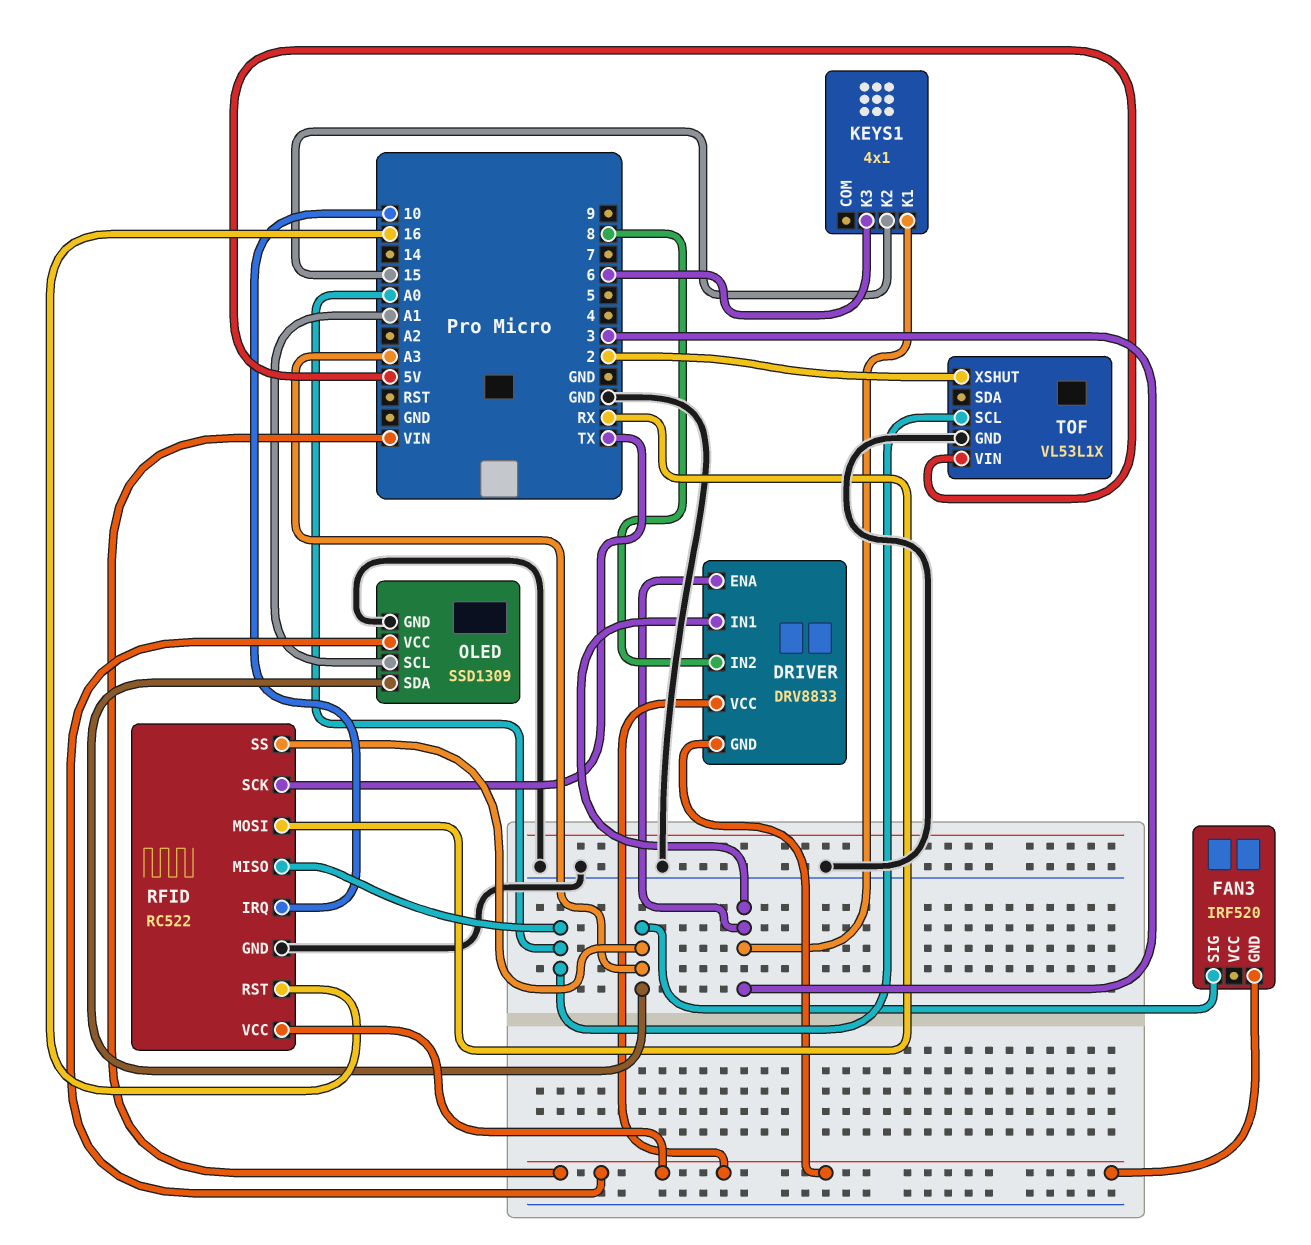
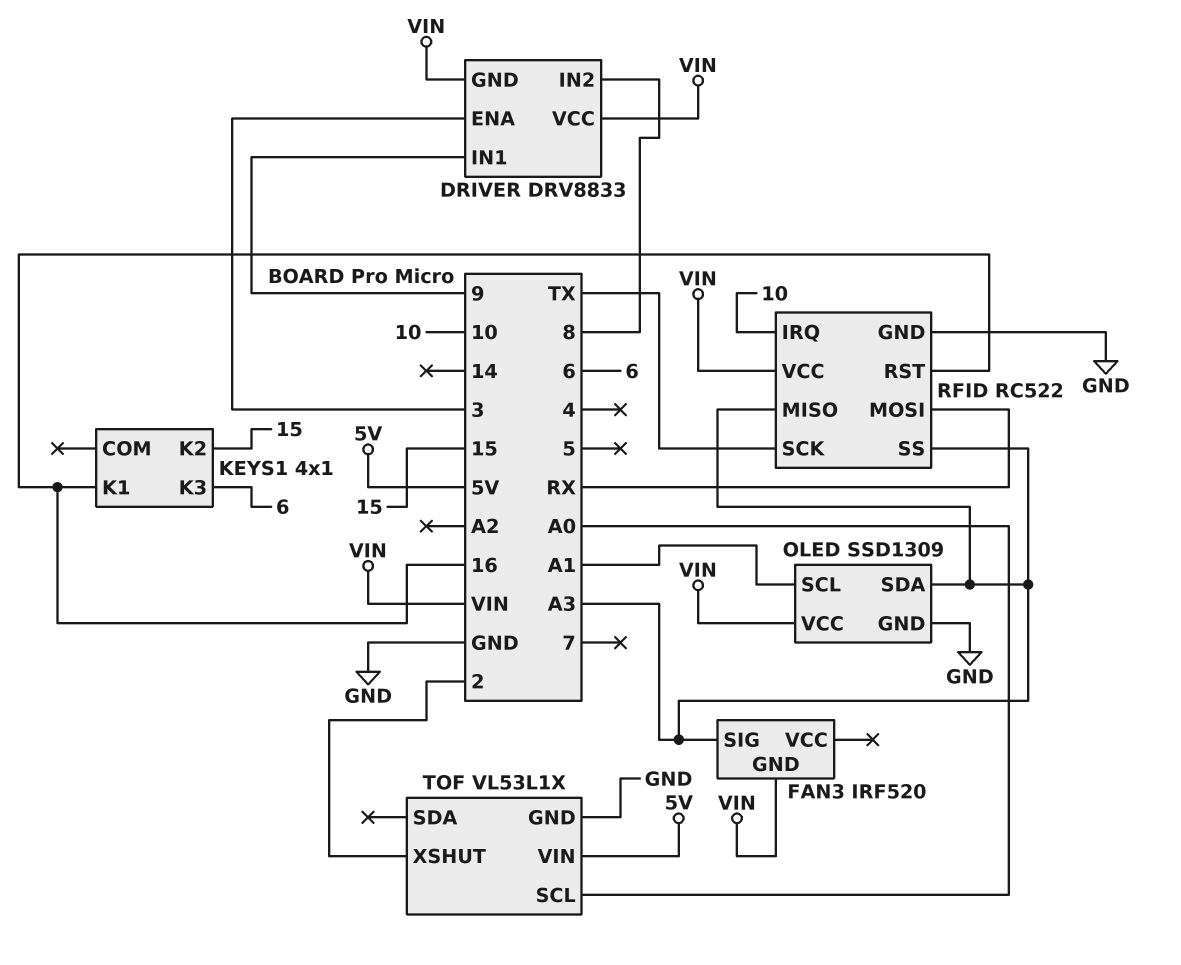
DRIVER pin IN1: 3 -> 9
KEYS1 pin K1: 3 -> 16
RFID pin MISO: A0 -> A3

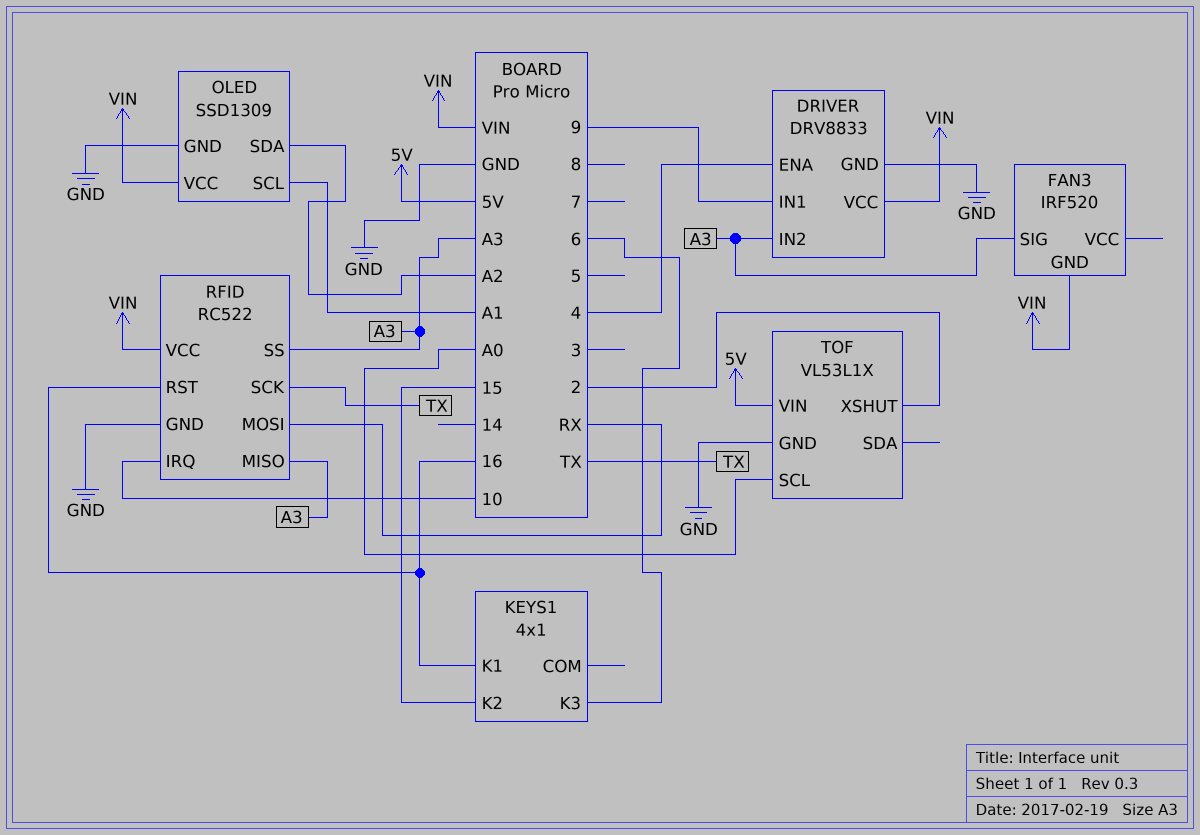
DRIVER pin ENA: 3 -> 4
DRIVER pin GND: VIN -> GND
DRIVER pin IN2: 8 -> A3
OLED pin SDA: A3 -> A2

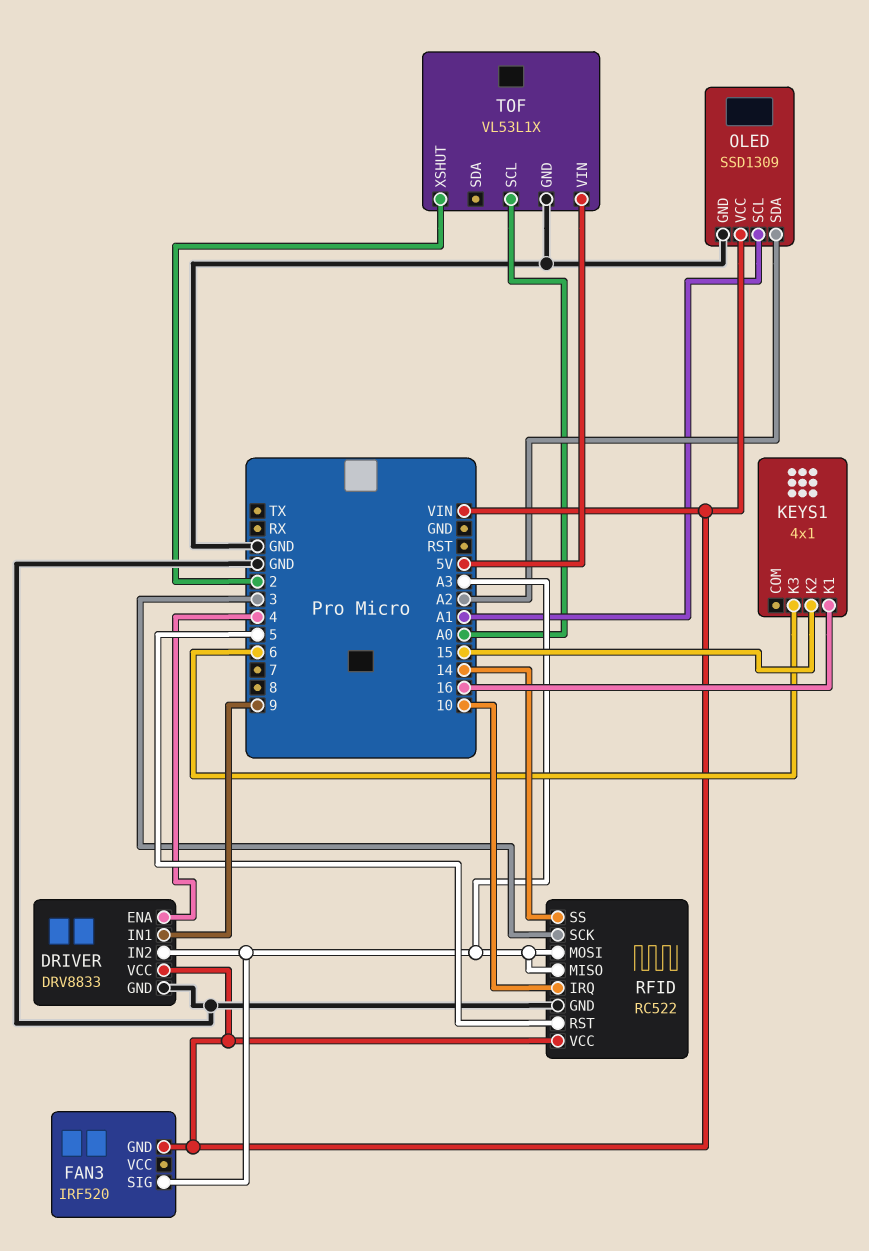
RFID pin MOSI: RX -> A3
RFID pin RST: 16 -> 5
RFID pin SCK: TX -> 3
RFID pin SS: A3 -> 14

